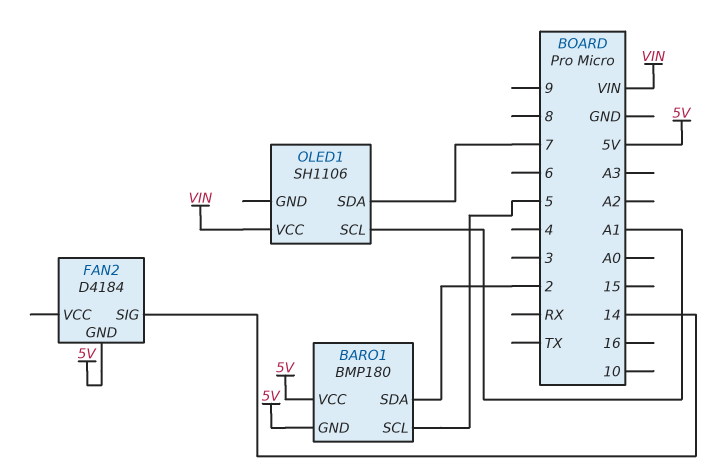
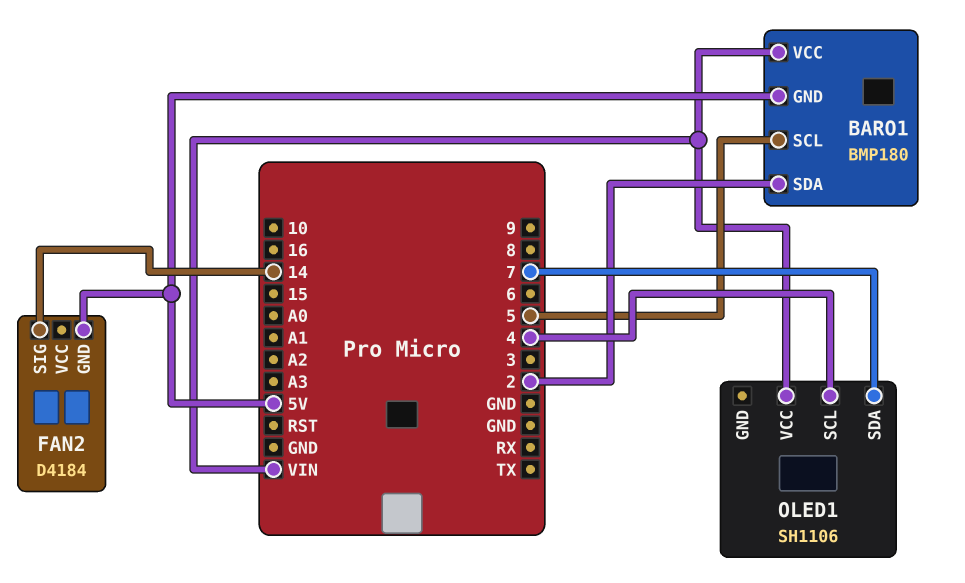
BARO1 pin VCC: 5V -> VIN
OLED1 pin SCL: A1 -> 4

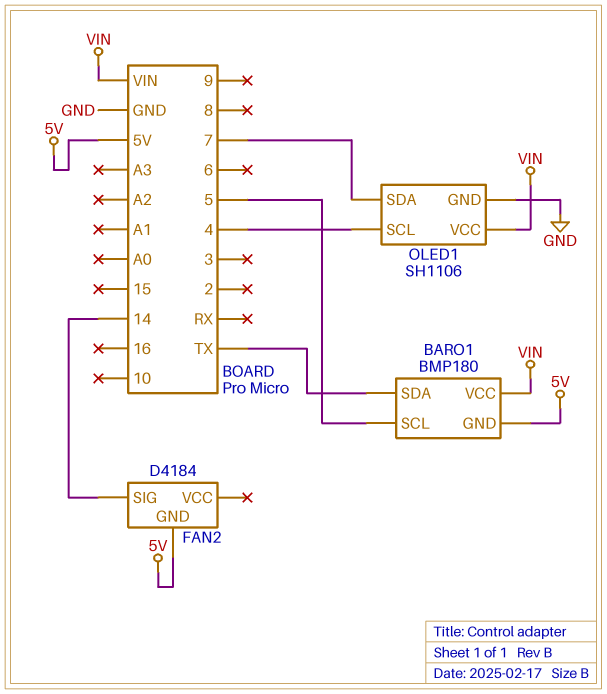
BARO1 pin SDA: 2 -> TX
OLED1 pin GND: none -> GND

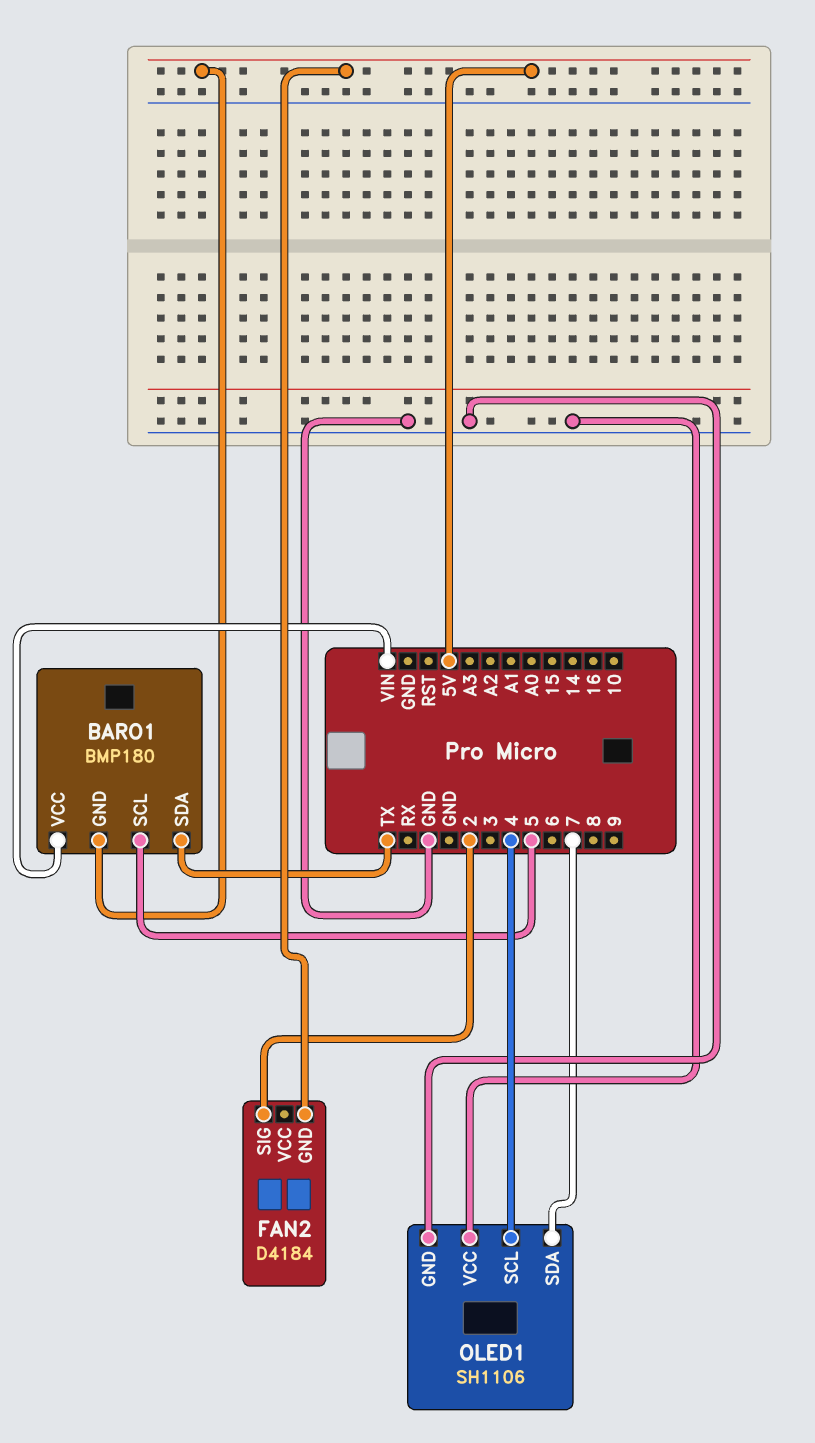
FAN2 pin SIG: 14 -> 2
OLED1 pin VCC: VIN -> GND

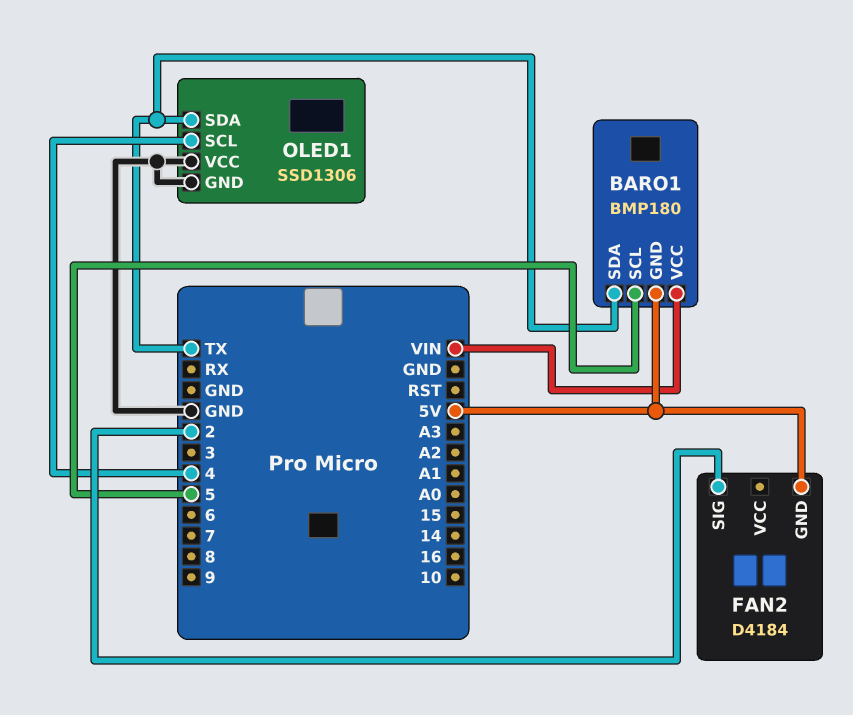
OLED1: SH1106 -> SSD1306
OLED1 pin SDA: 7 -> TX

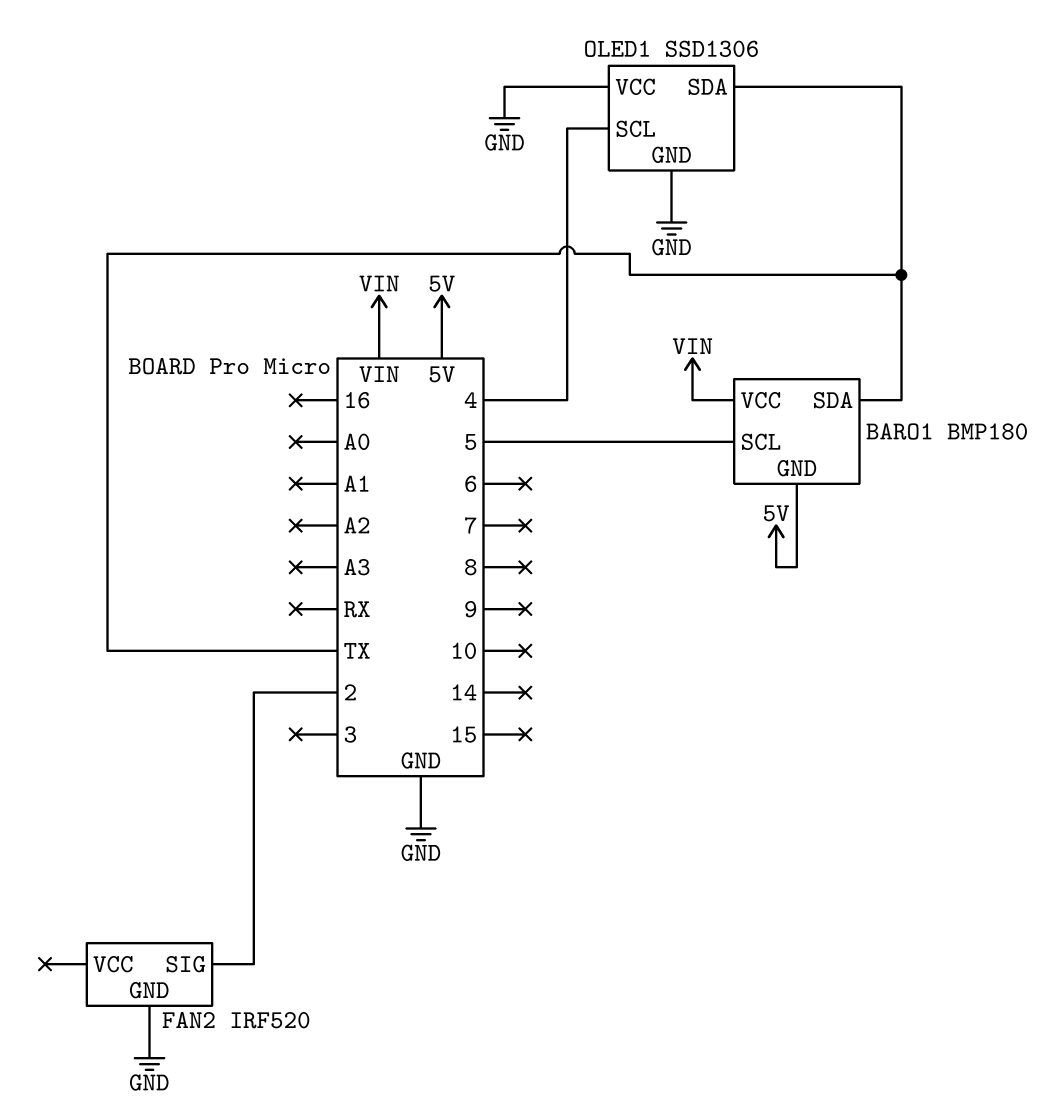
FAN2: D4184 -> IRF520
FAN2 pin GND: 5V -> GND

